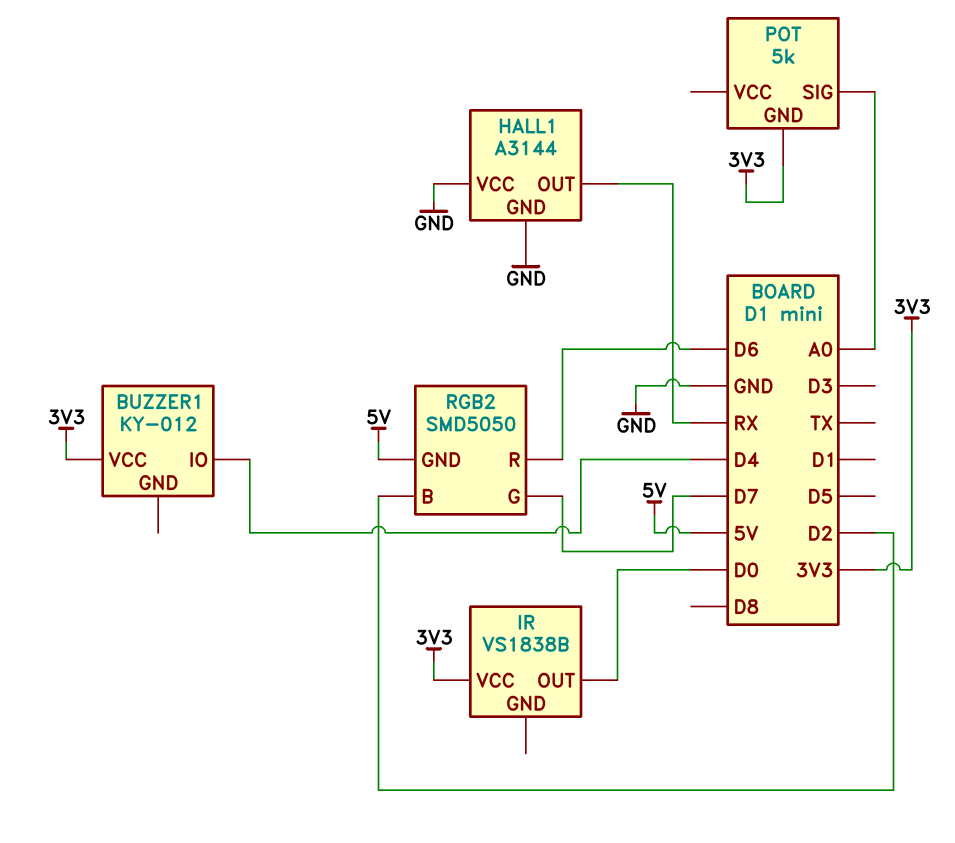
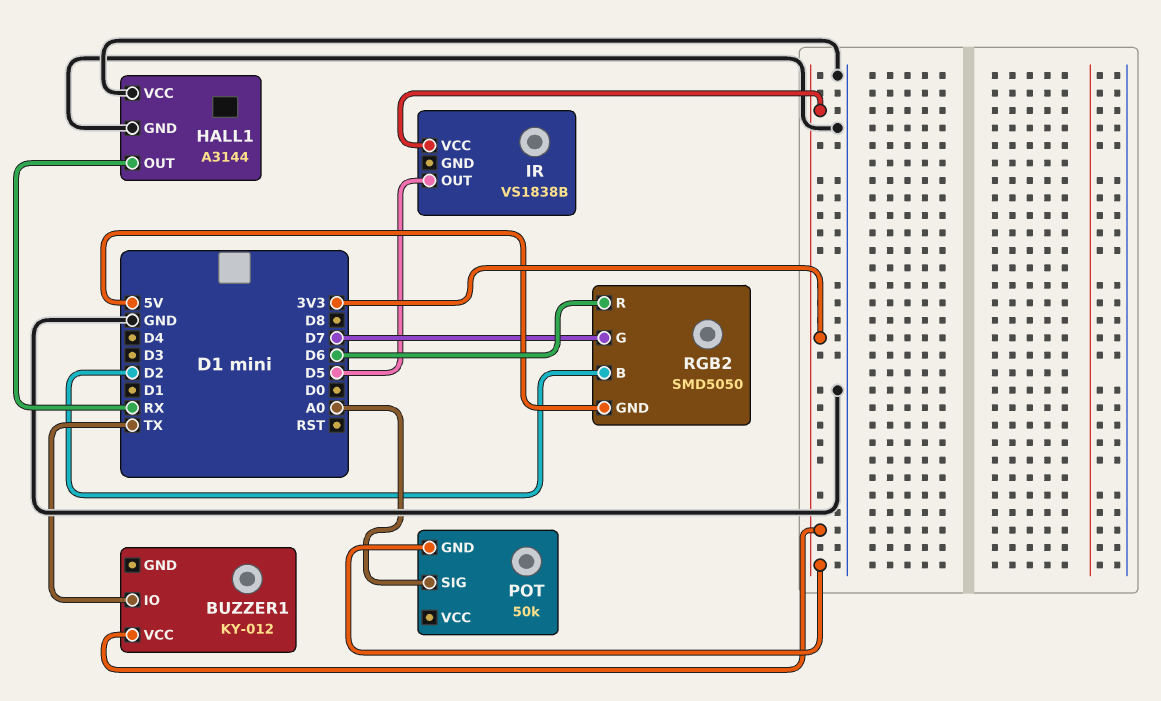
BUZZER1 pin IO: D4 -> TX
IR pin OUT: D0 -> D5
POT: 5k -> 50k

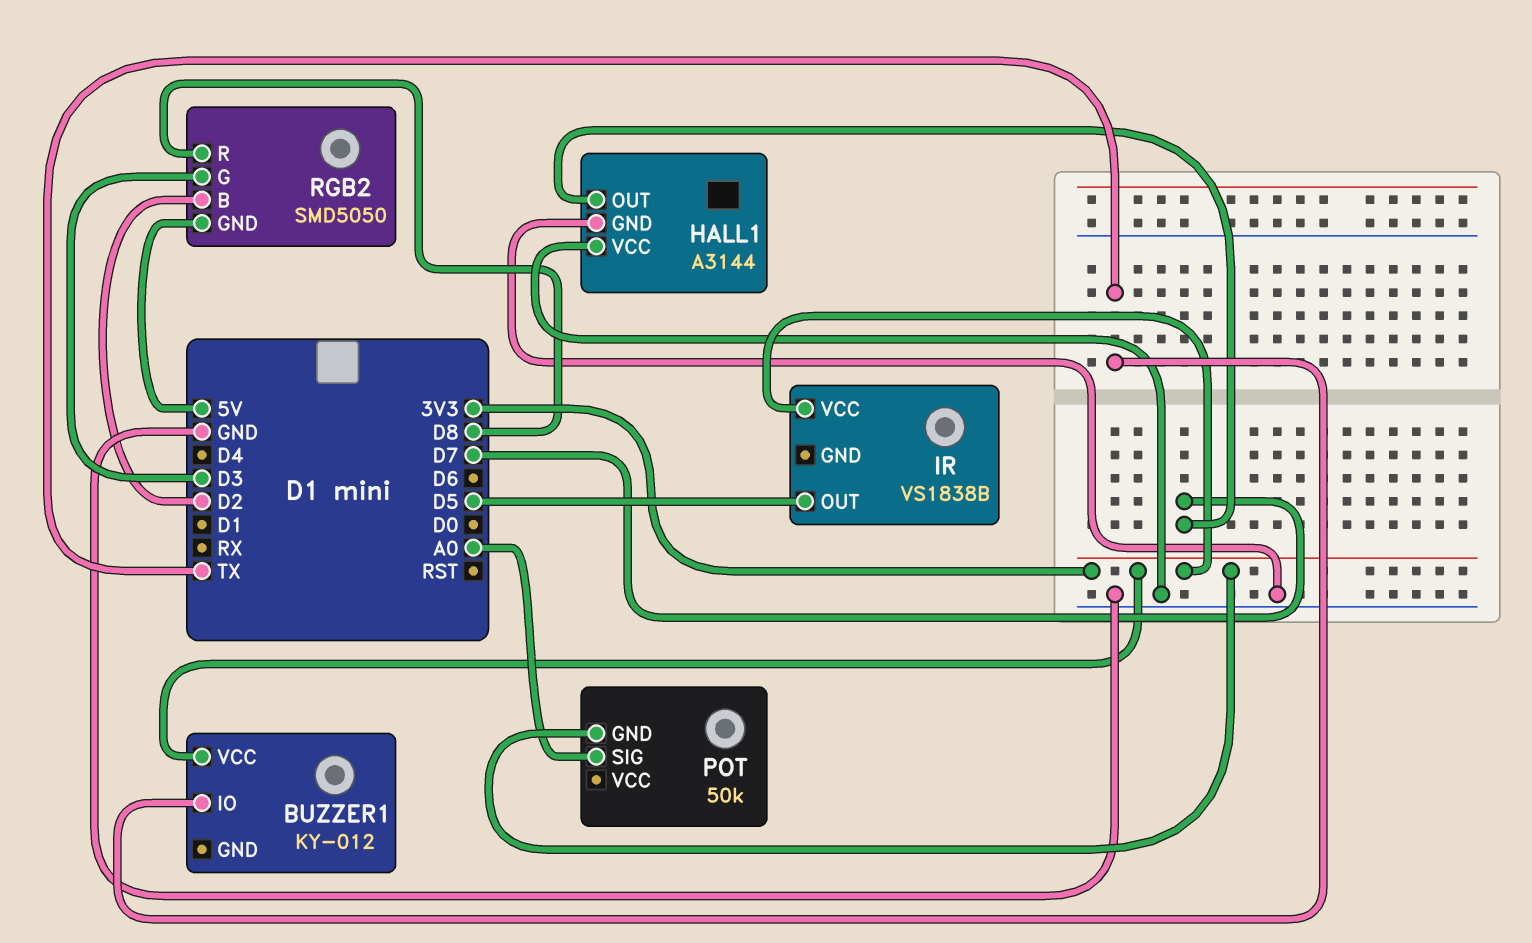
HALL1 pin OUT: RX -> D7
RGB2 pin G: D7 -> D3
RGB2 pin R: D6 -> D8

